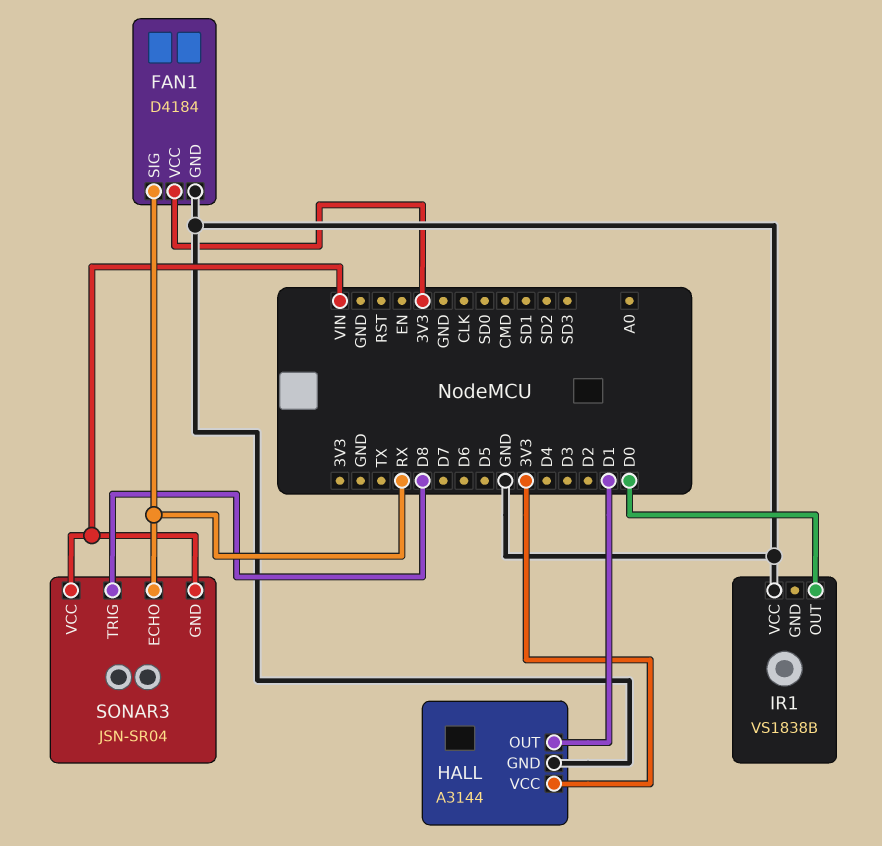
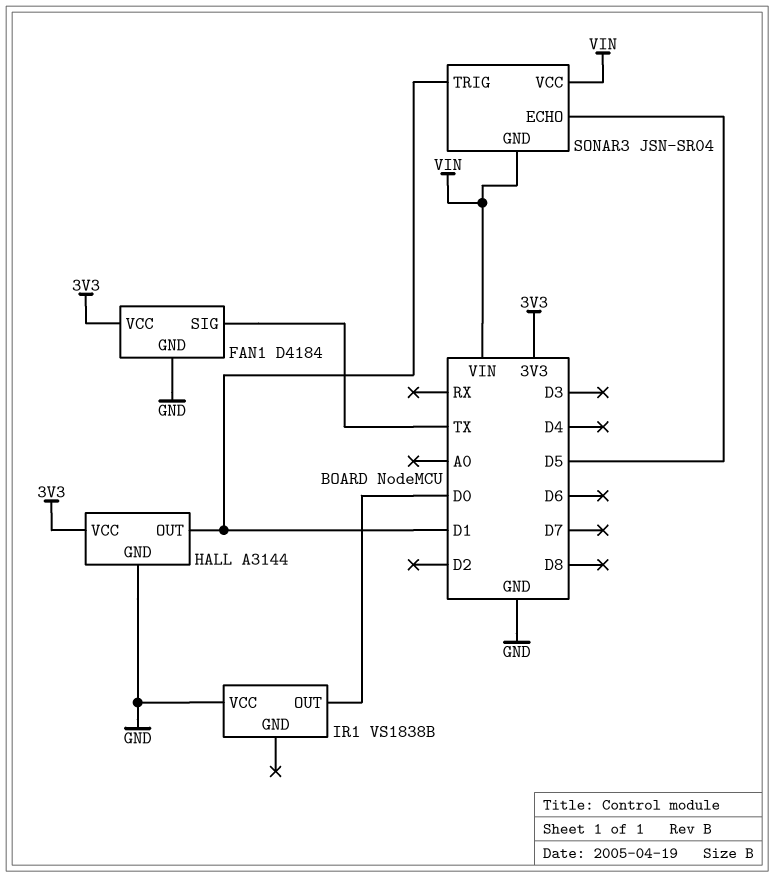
FAN1 pin SIG: RX -> TX
SONAR3 pin ECHO: RX -> D5
SONAR3 pin TRIG: D8 -> D1

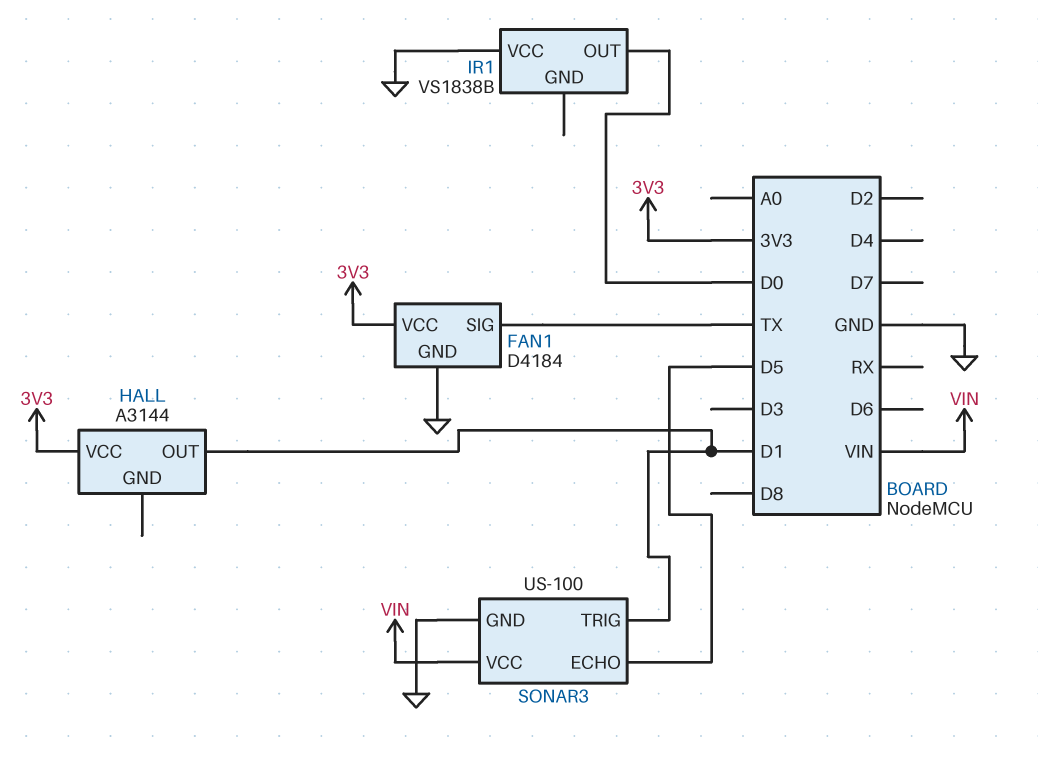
HALL pin GND: GND -> none
SONAR3: JSN-SR04 -> US-100
SONAR3 pin GND: VIN -> GND

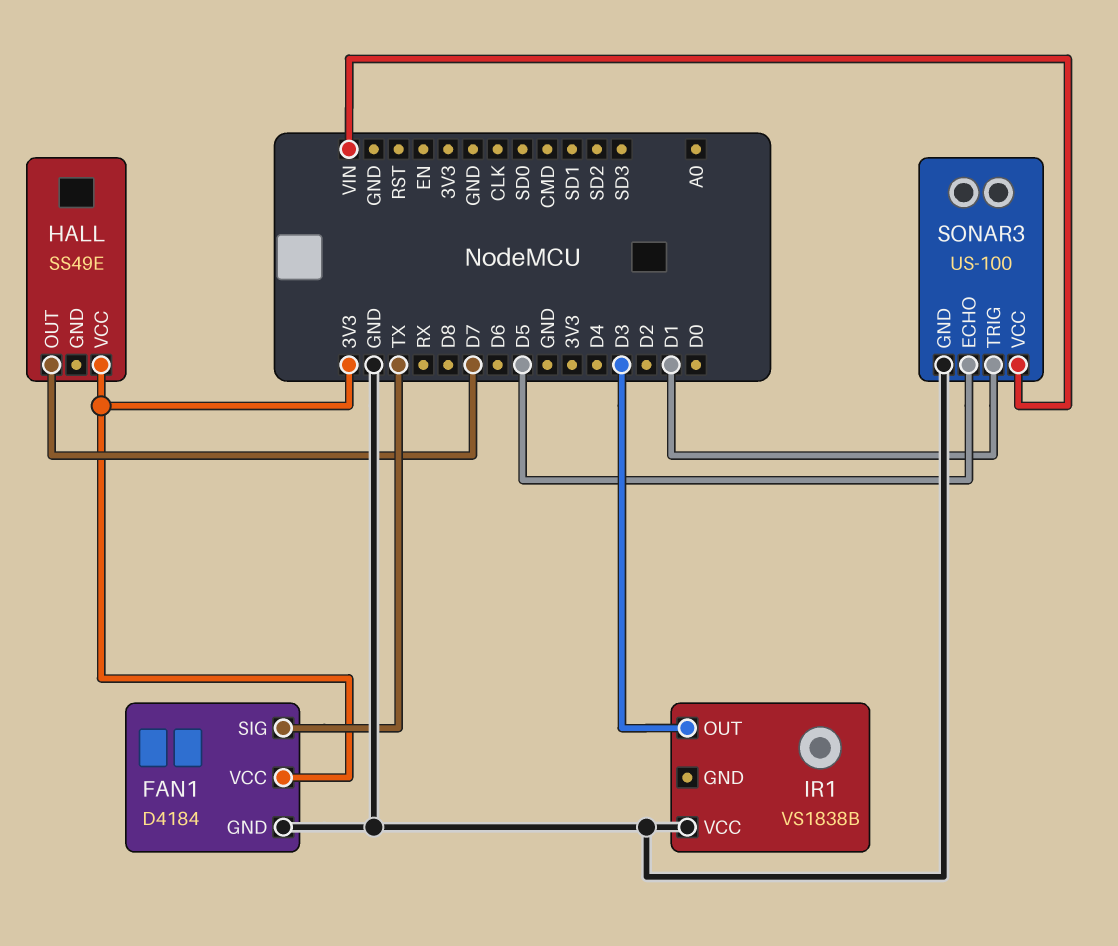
HALL: A3144 -> SS49E
HALL pin OUT: D1 -> D7
IR1 pin OUT: D0 -> D3

